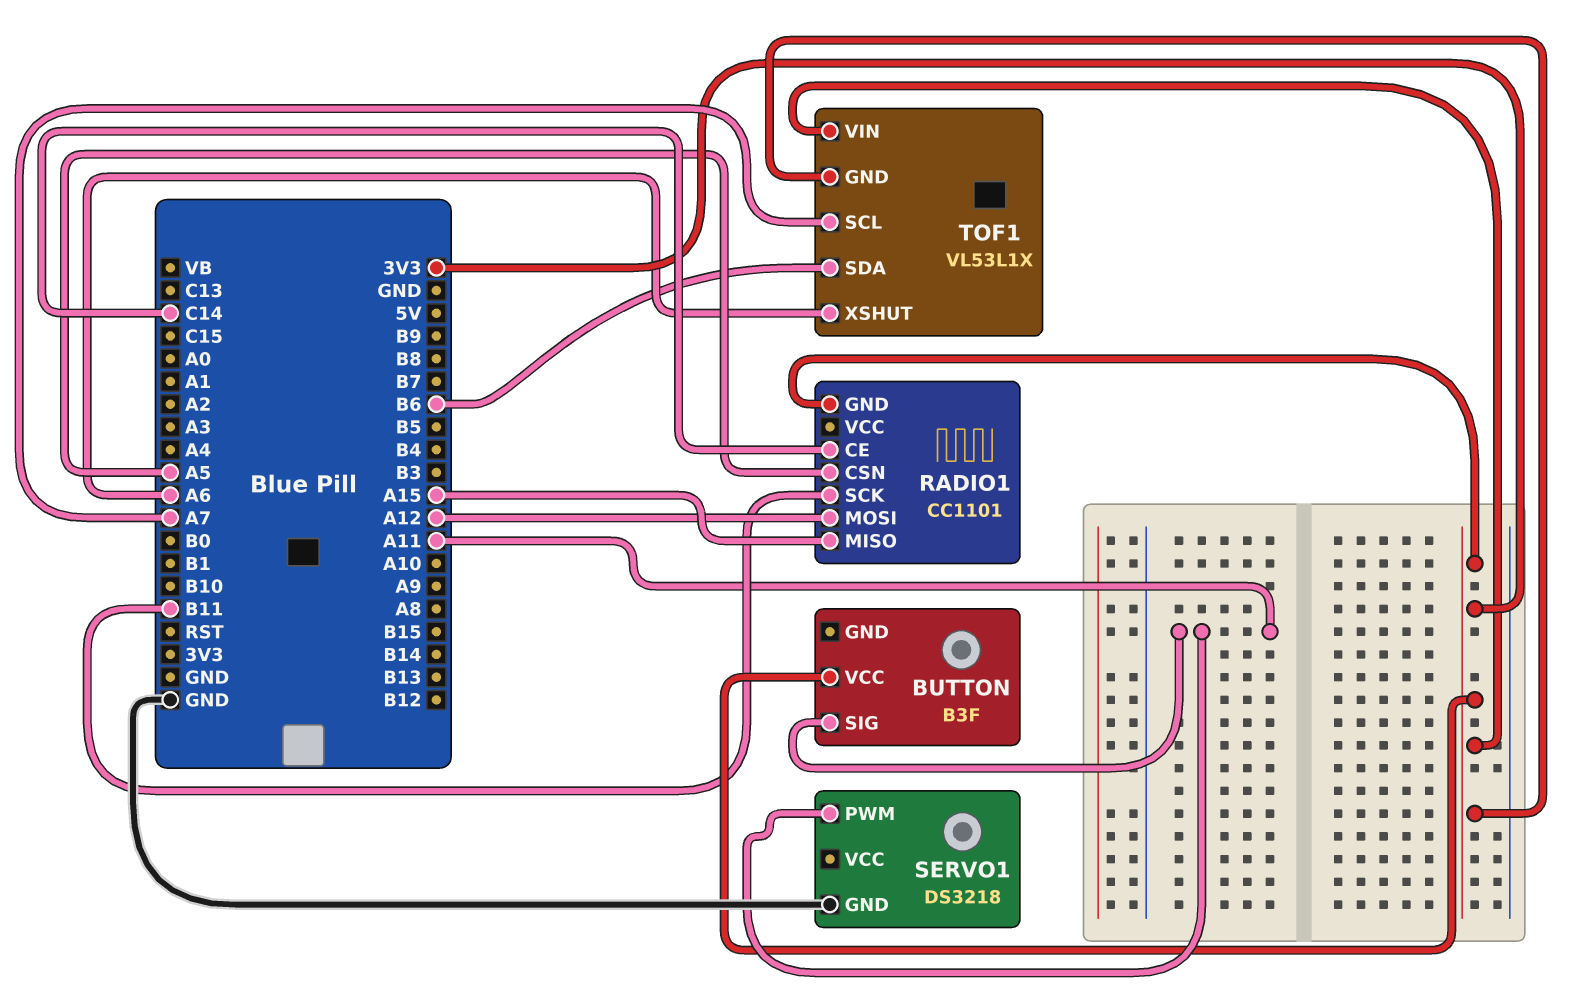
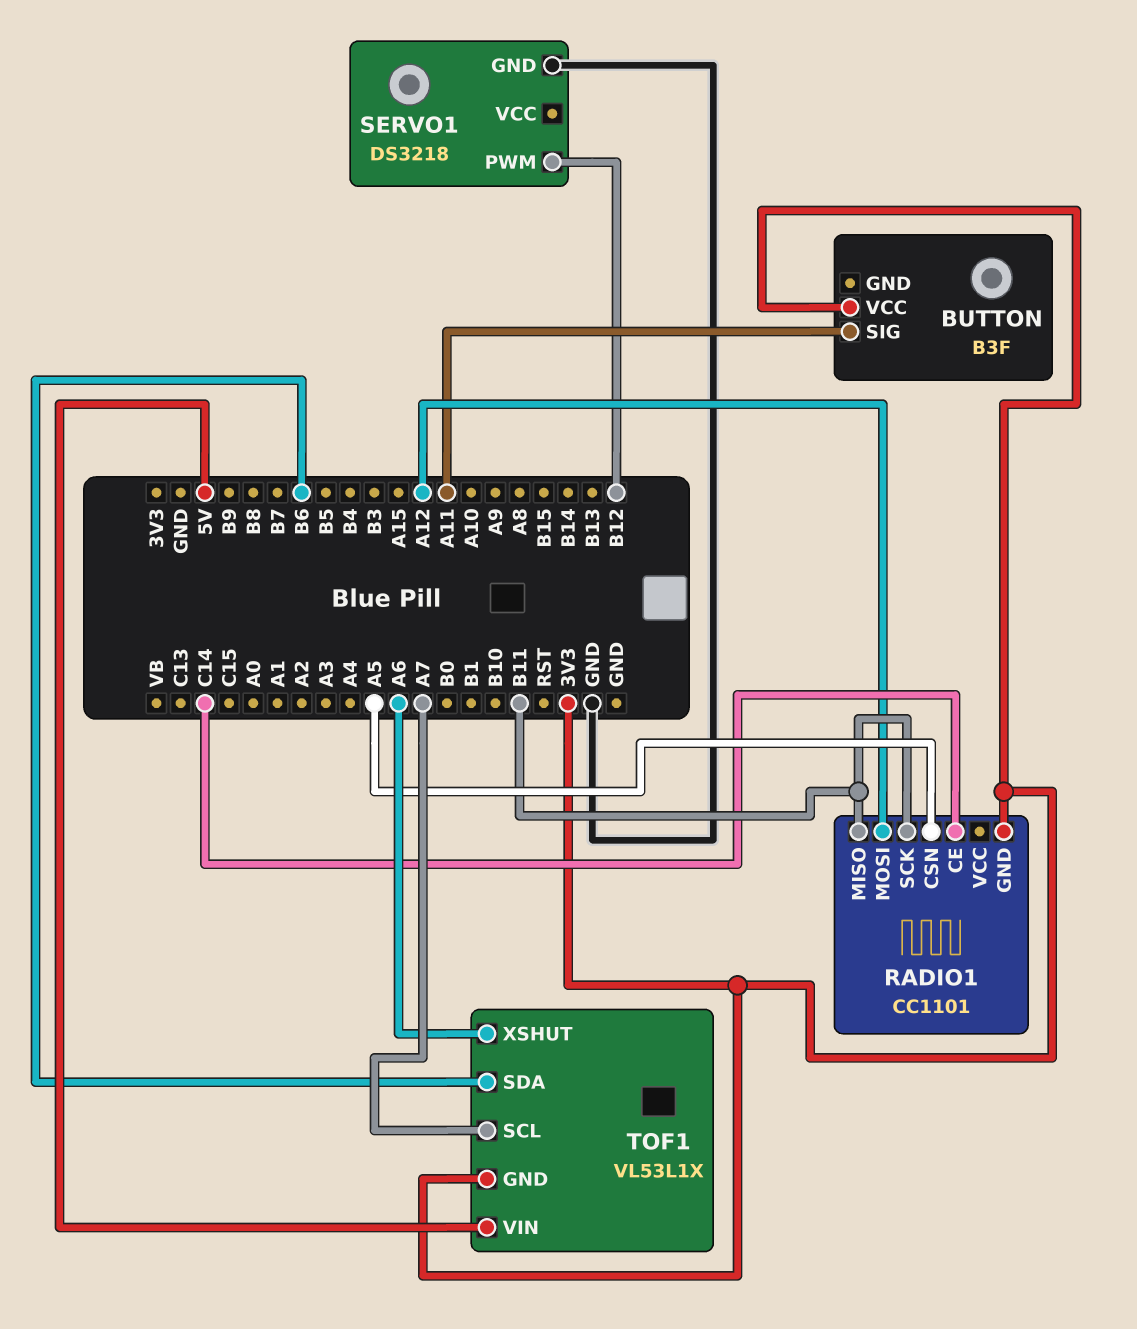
RADIO1 pin MISO: A15 -> B11
SERVO1 pin PWM: A11 -> B12
TOF1 pin VIN: 3V3 -> 5V

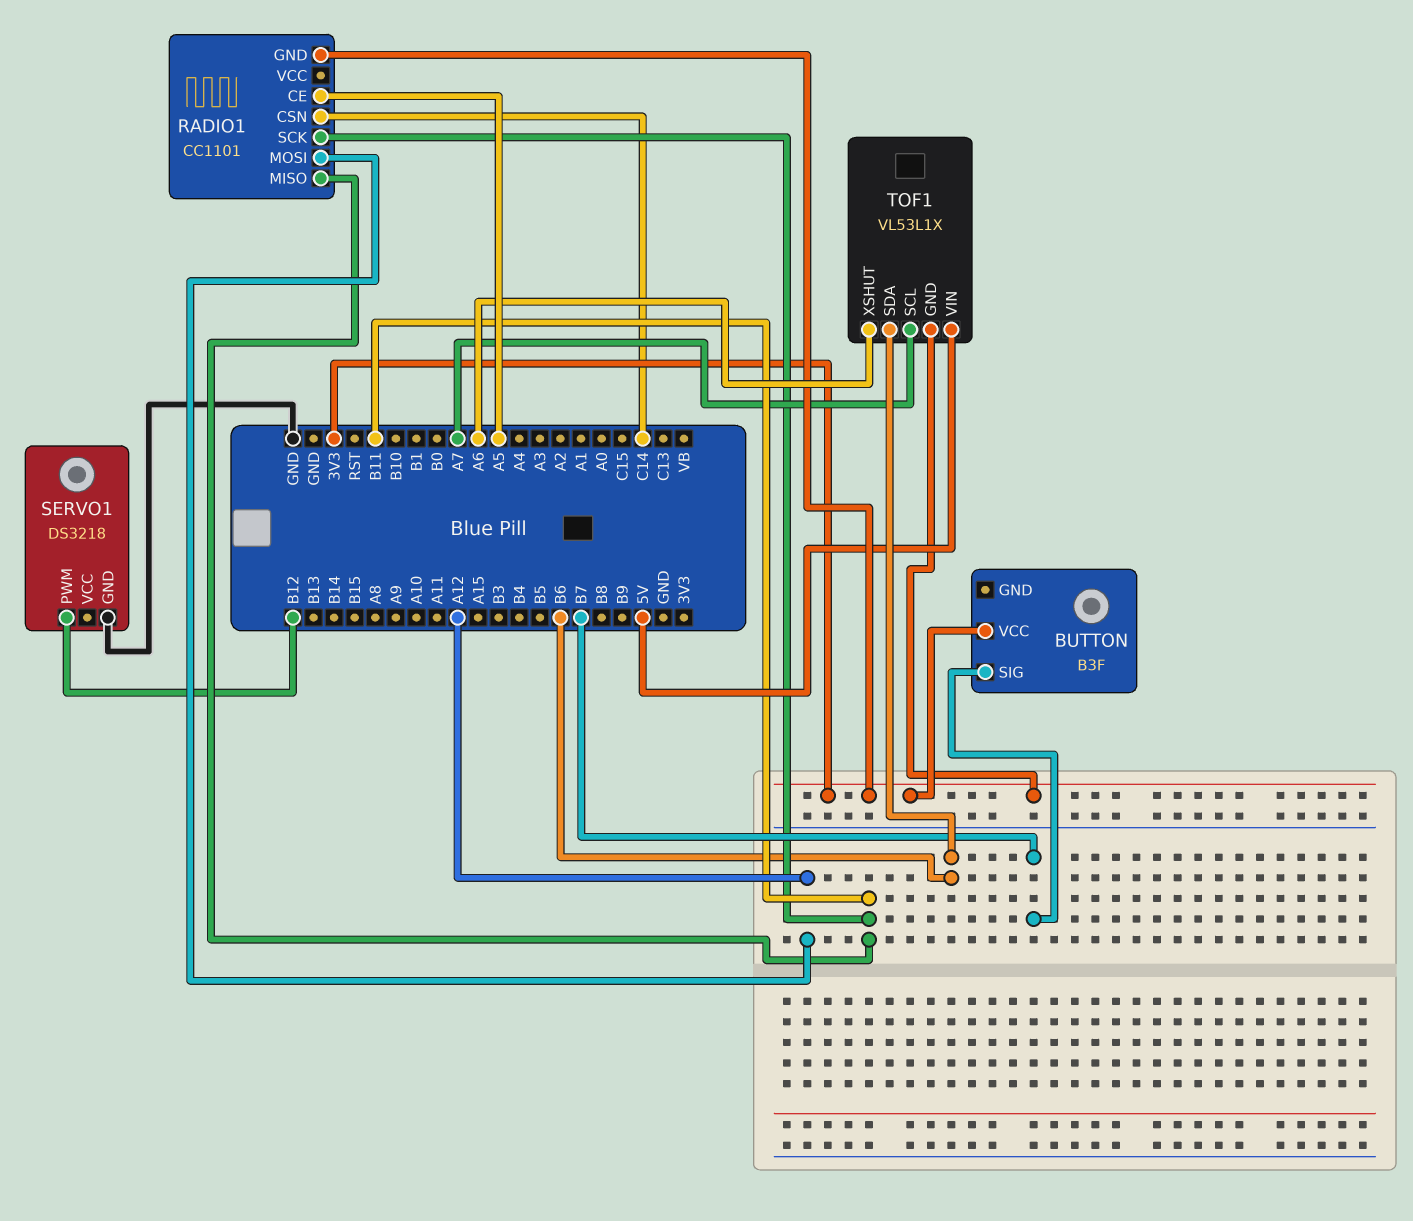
BUTTON pin SIG: A11 -> B7
RADIO1 pin CE: C14 -> A5
RADIO1 pin CSN: A5 -> C14

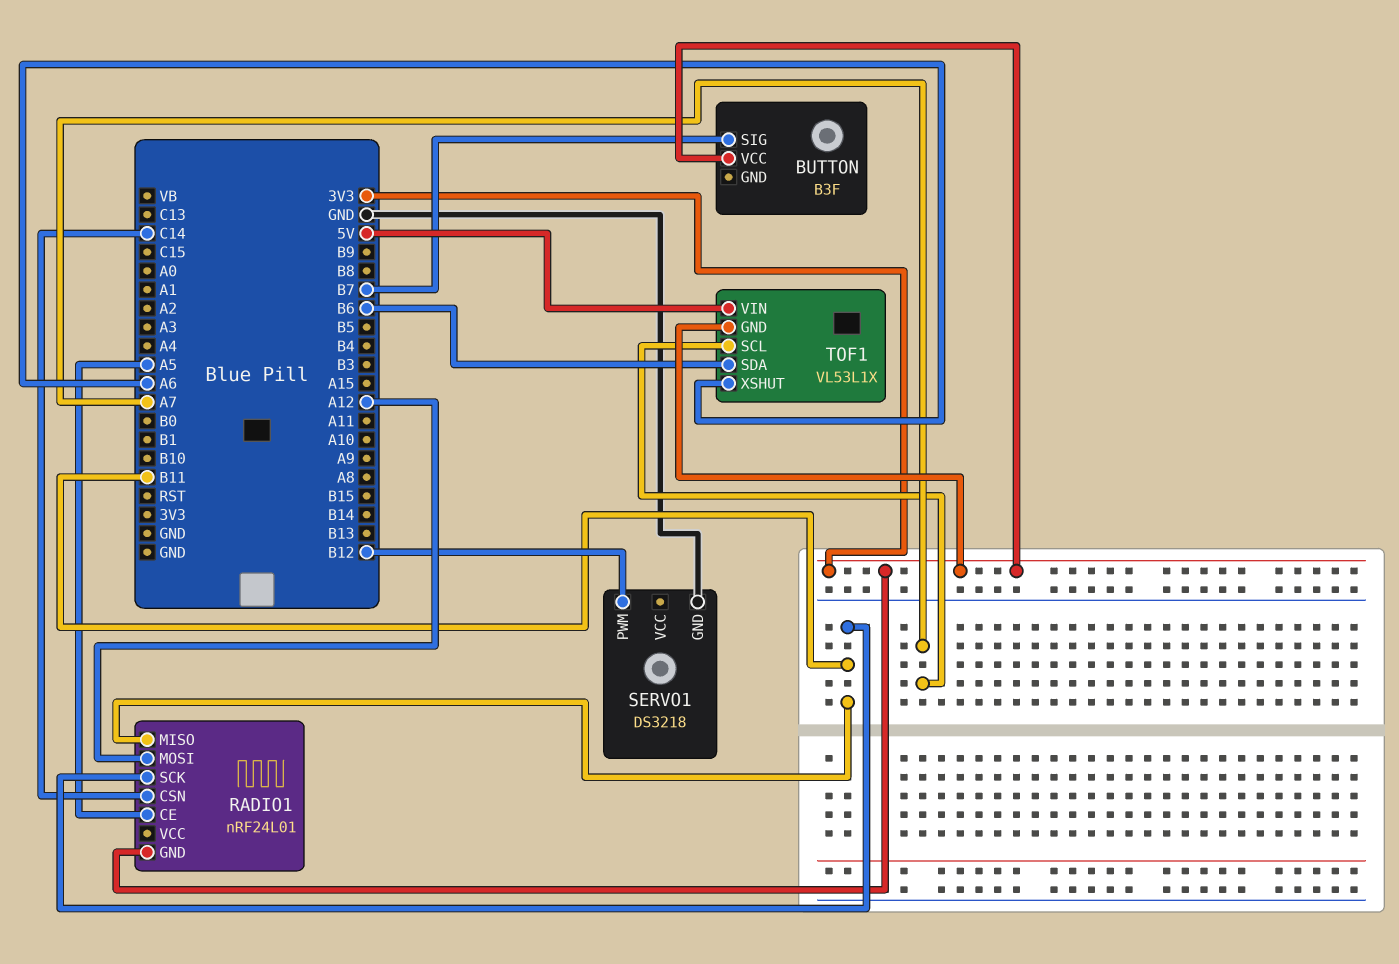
RADIO1: CC1101 -> nRF24L01

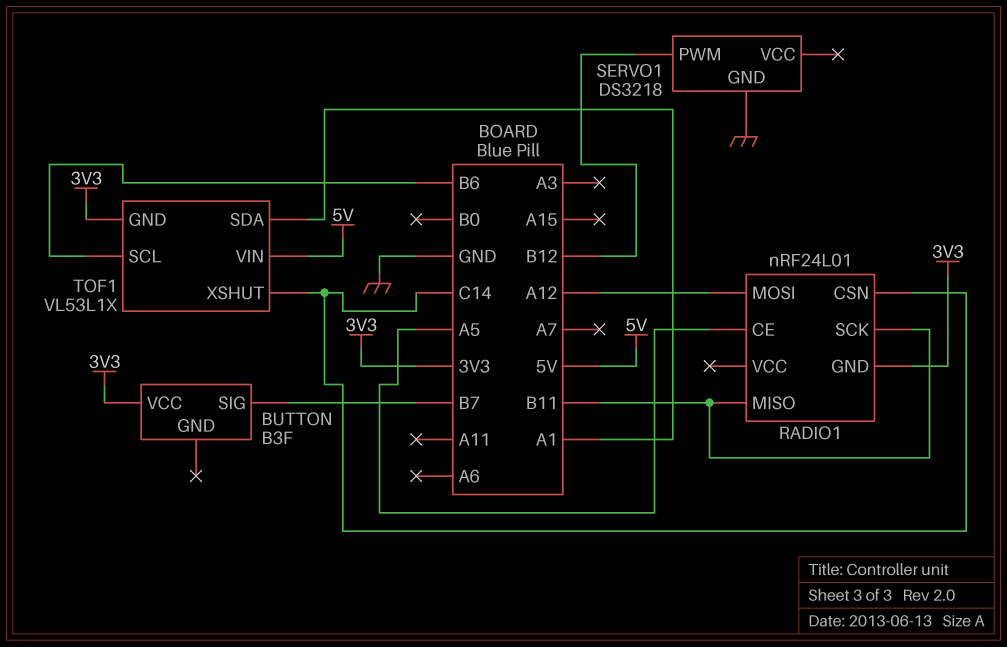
TOF1 pin SCL: A7 -> B6
TOF1 pin SDA: B6 -> A1
TOF1 pin XSHUT: A6 -> C14

